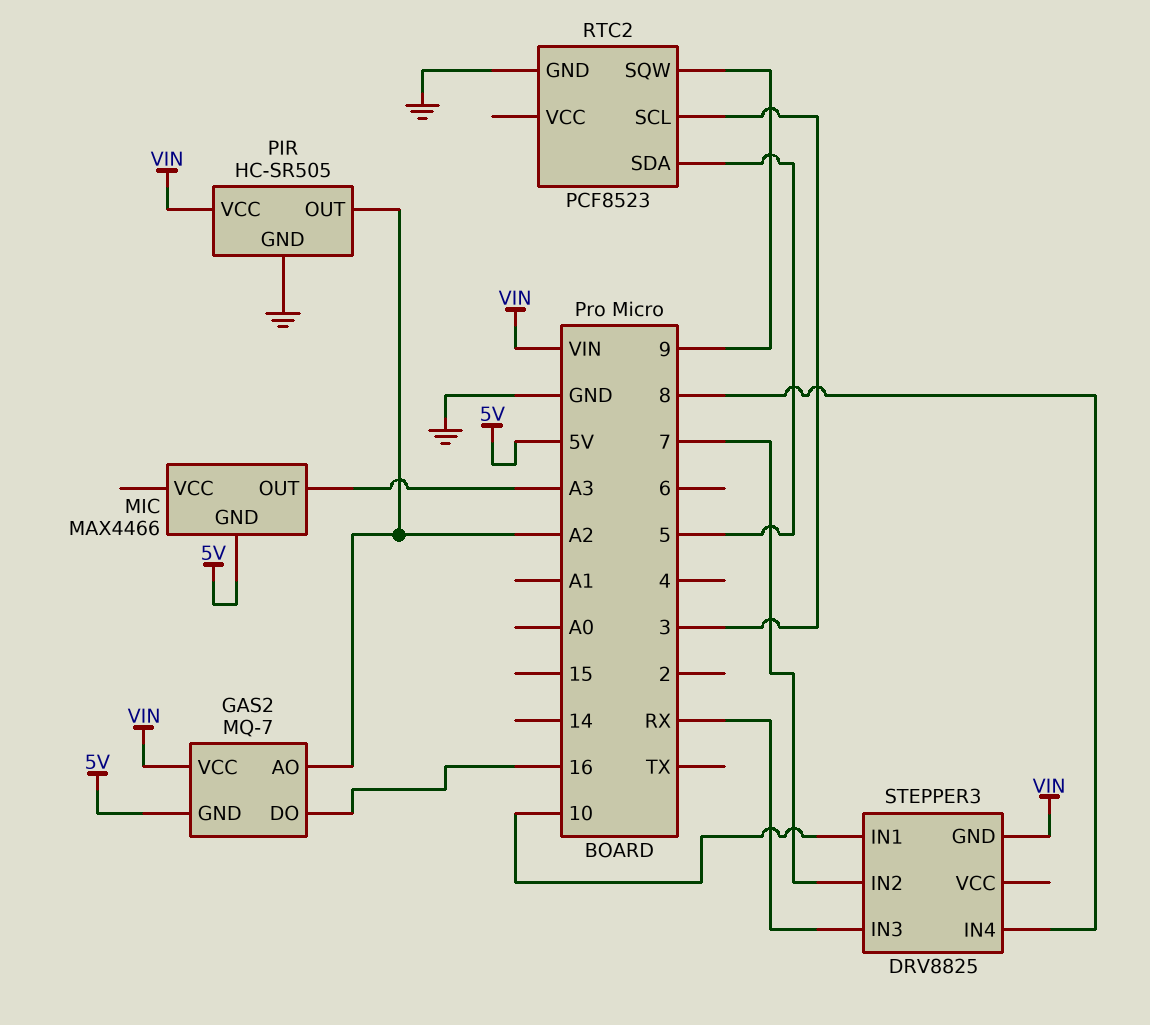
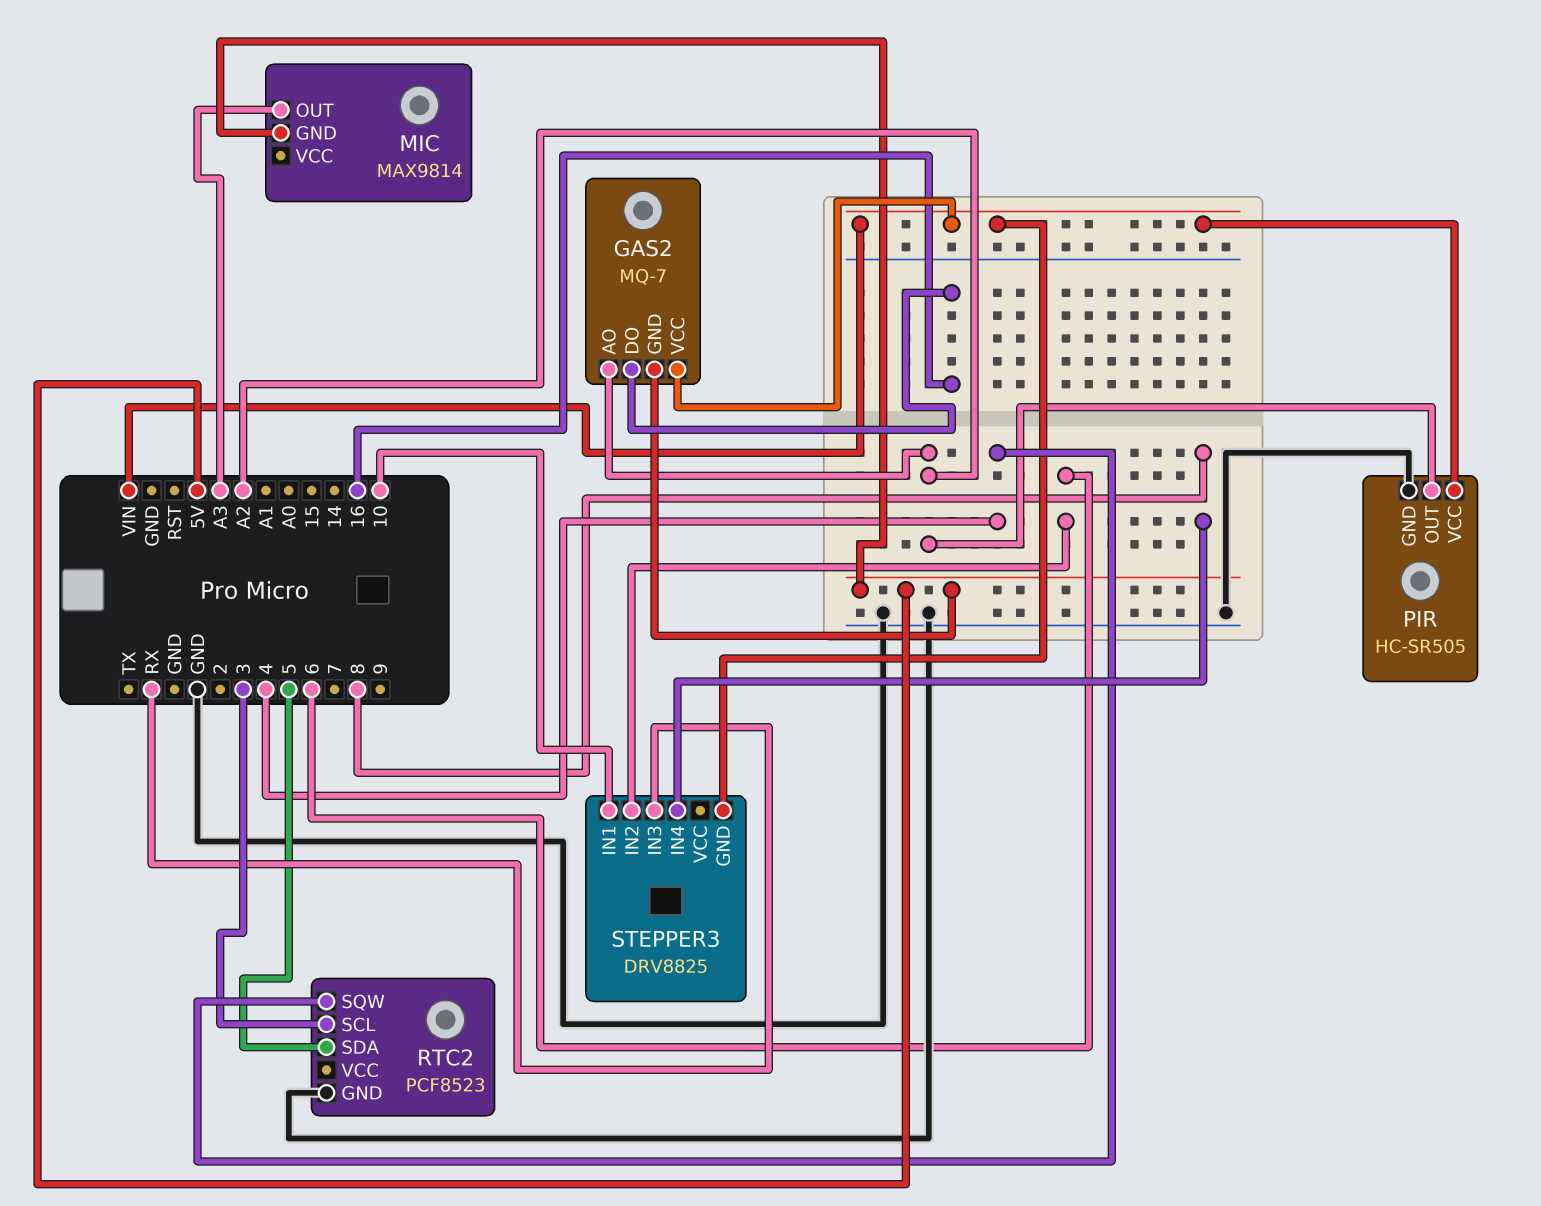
MIC: MAX4466 -> MAX9814
RTC2 pin SQW: 9 -> 4
STEPPER3 pin IN2: 7 -> 6

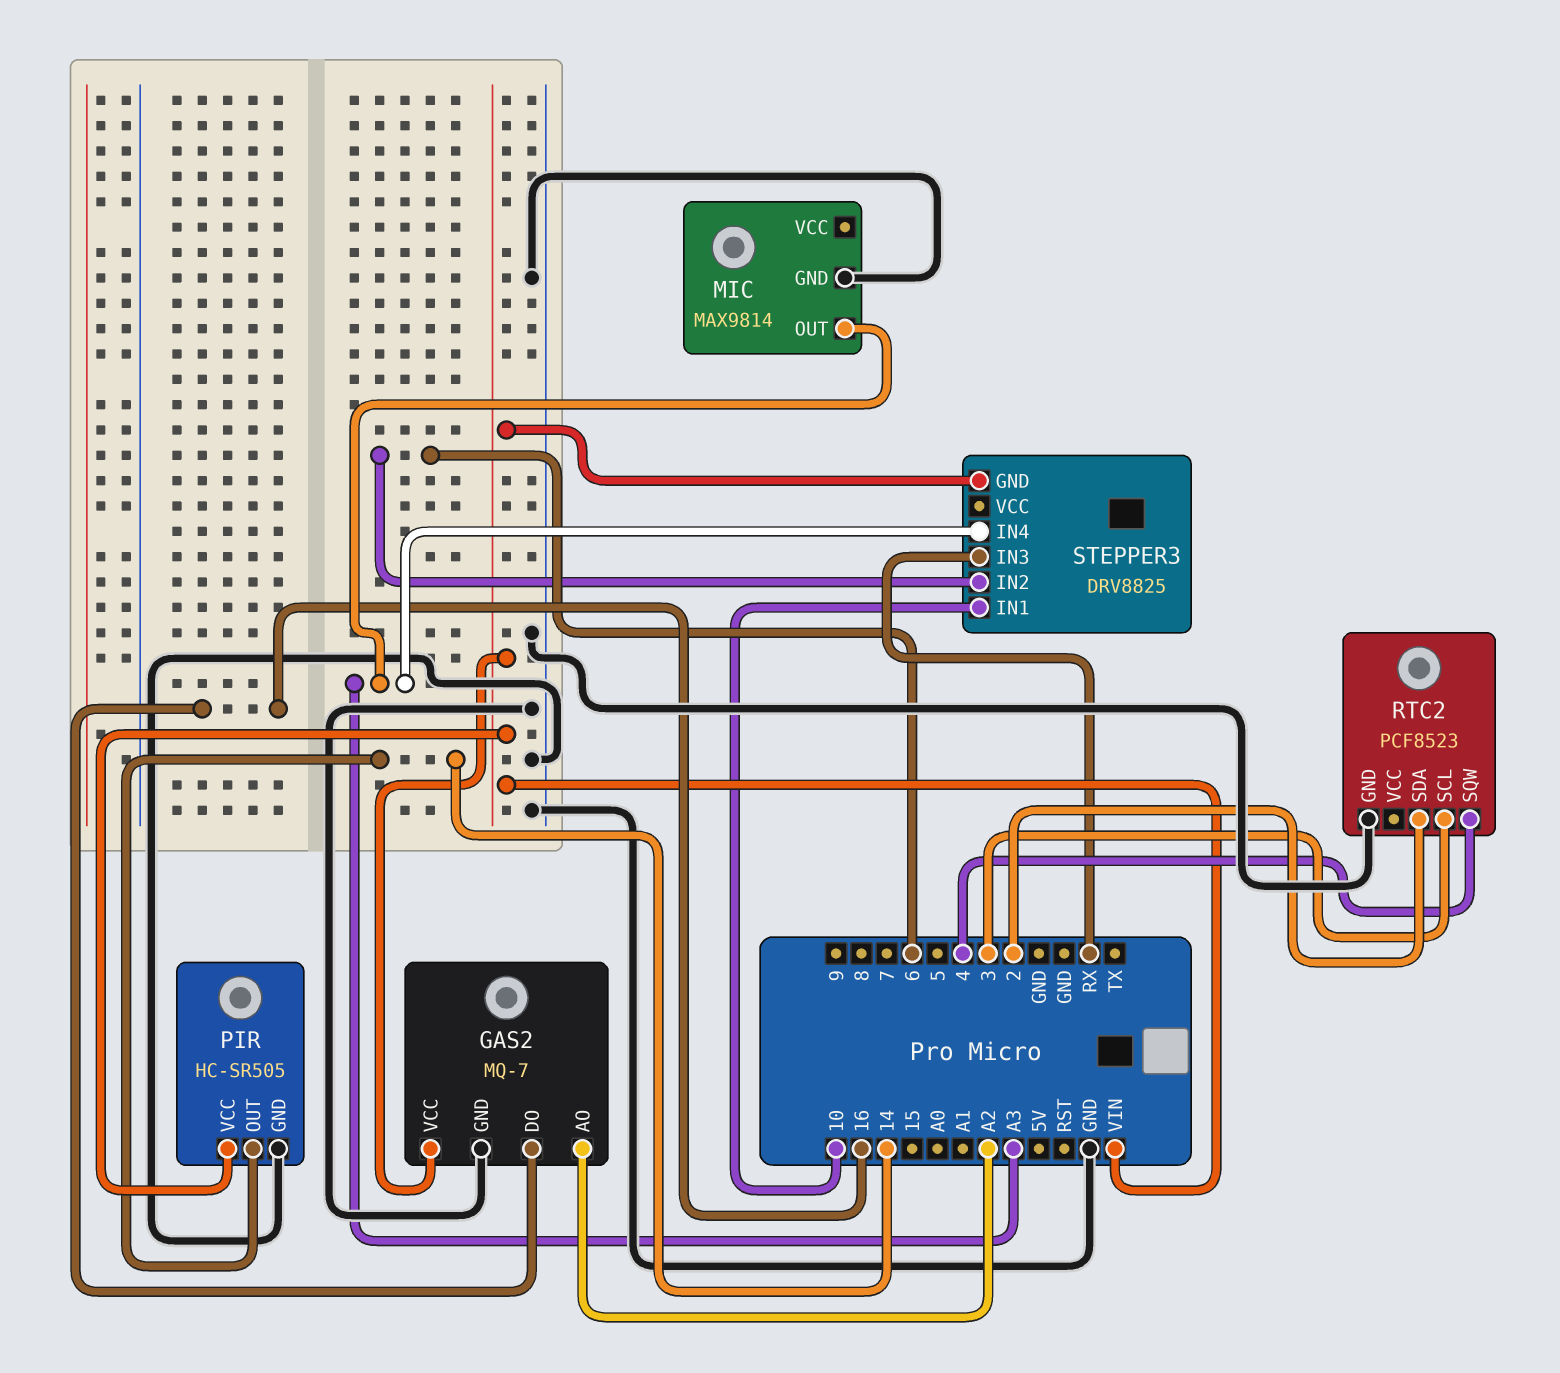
GAS2 pin GND: 5V -> GND
MIC pin GND: 5V -> GND
PIR pin OUT: A2 -> 14
RTC2 pin SDA: 5 -> 2
STEPPER3 pin IN4: 8 -> A3

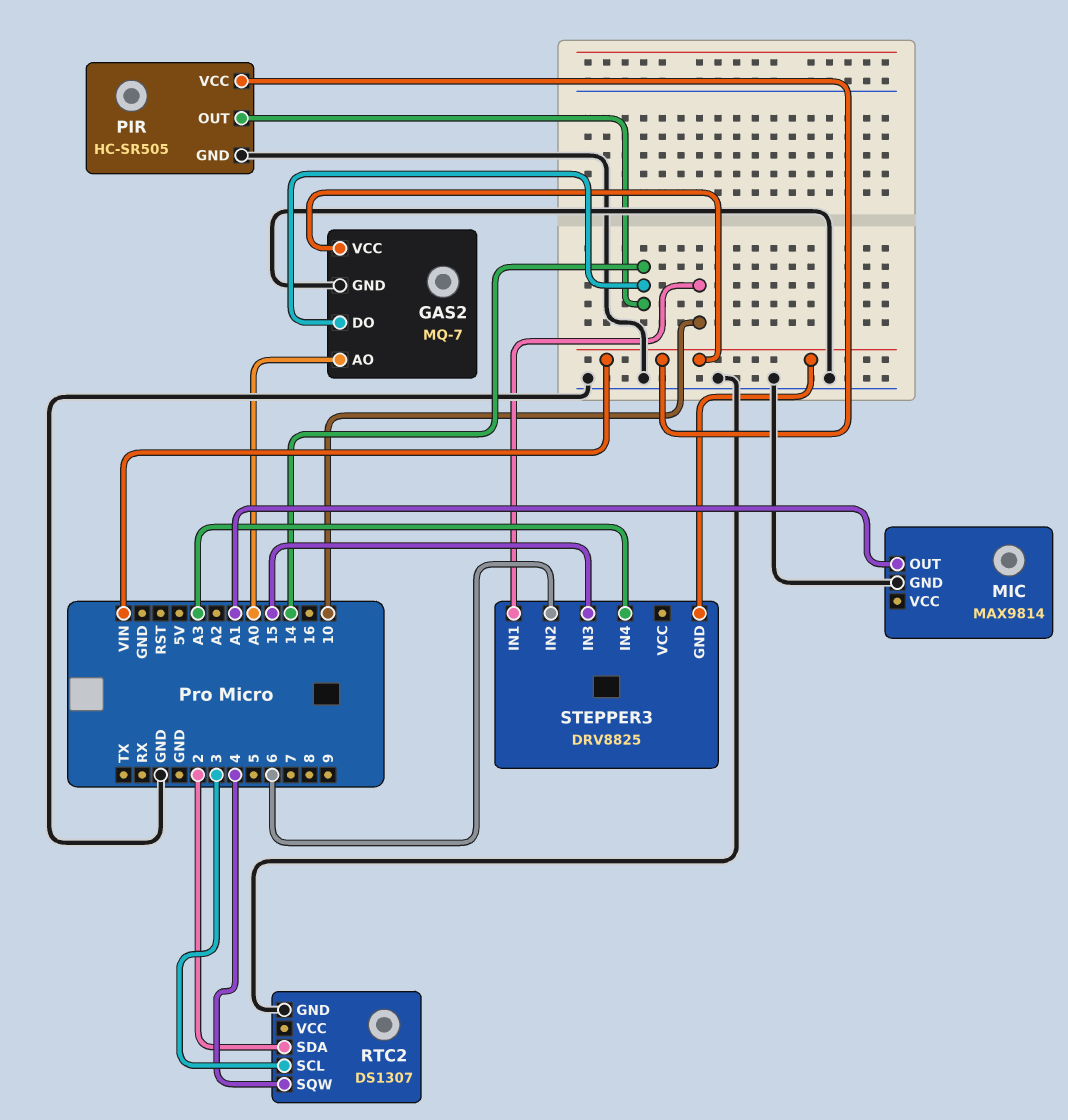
GAS2 pin AO: A2 -> A0
GAS2 pin DO: 16 -> 14
MIC pin OUT: A3 -> A1
RTC2: PCF8523 -> DS1307
STEPPER3 pin IN3: RX -> 15

